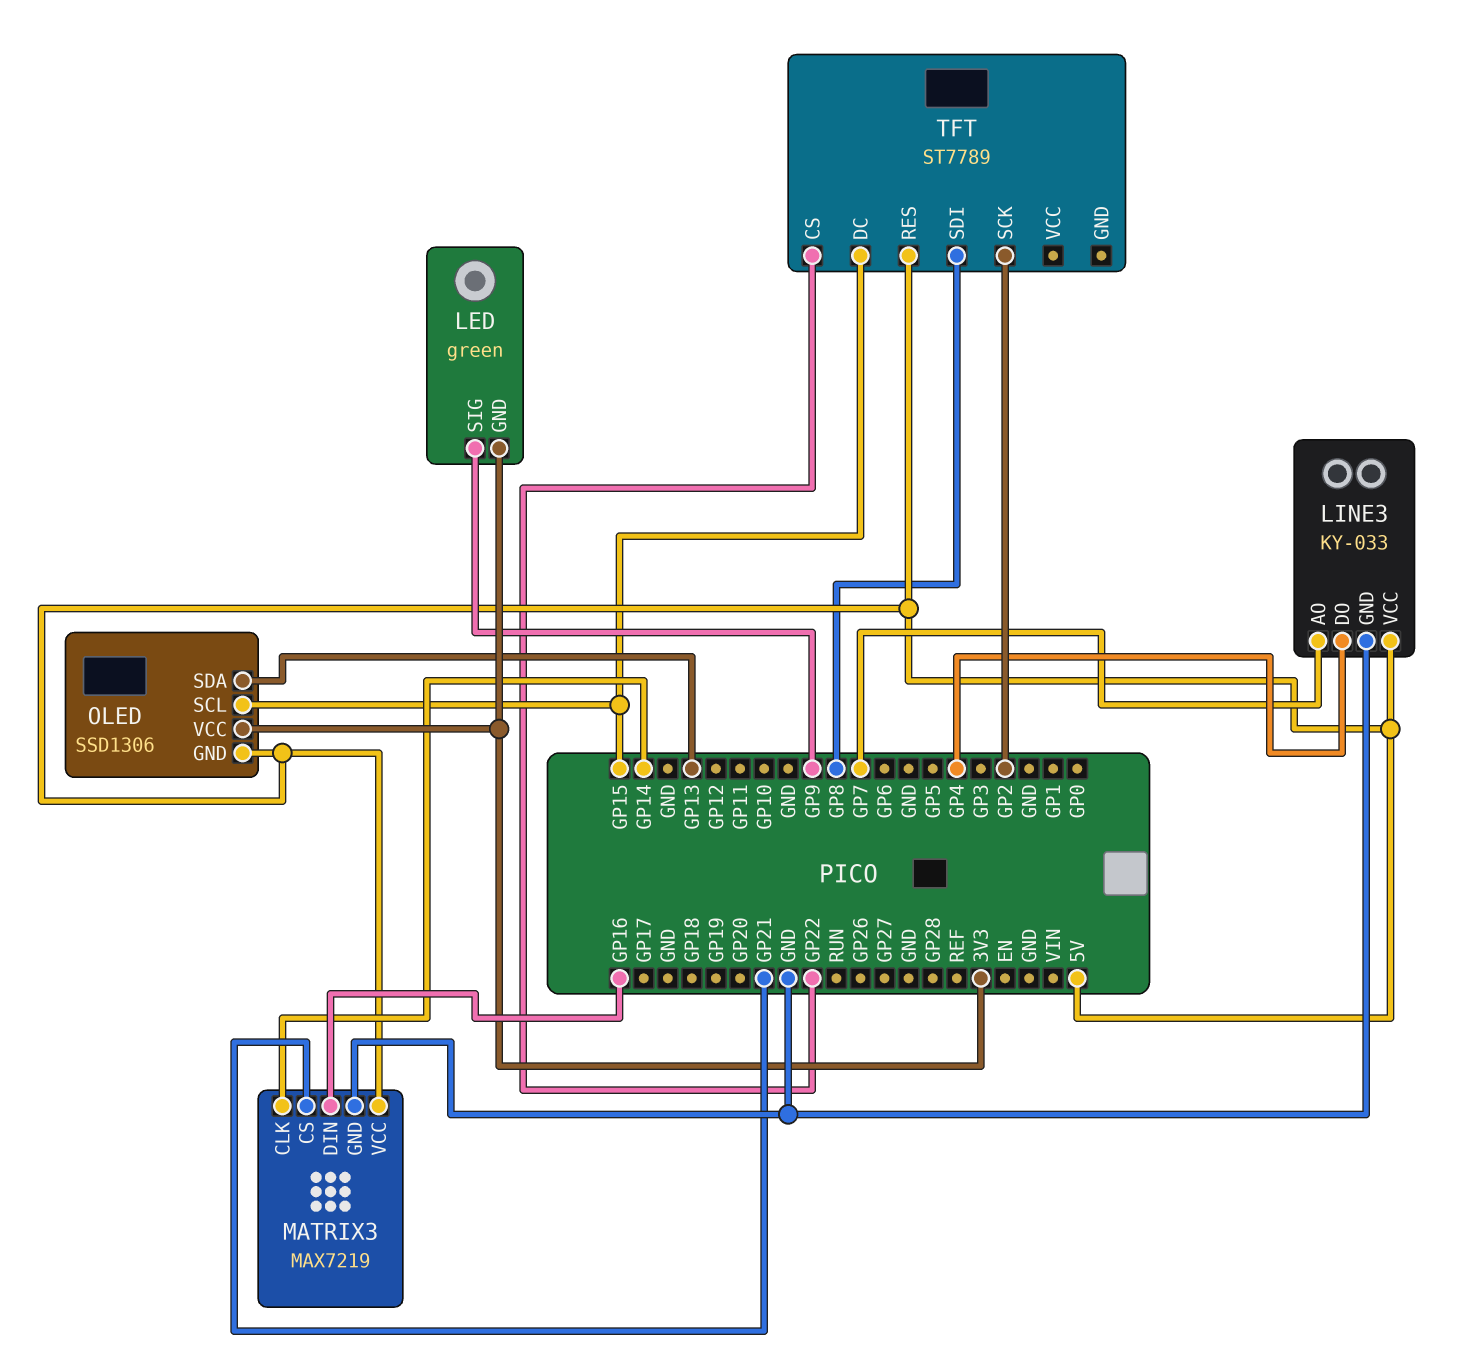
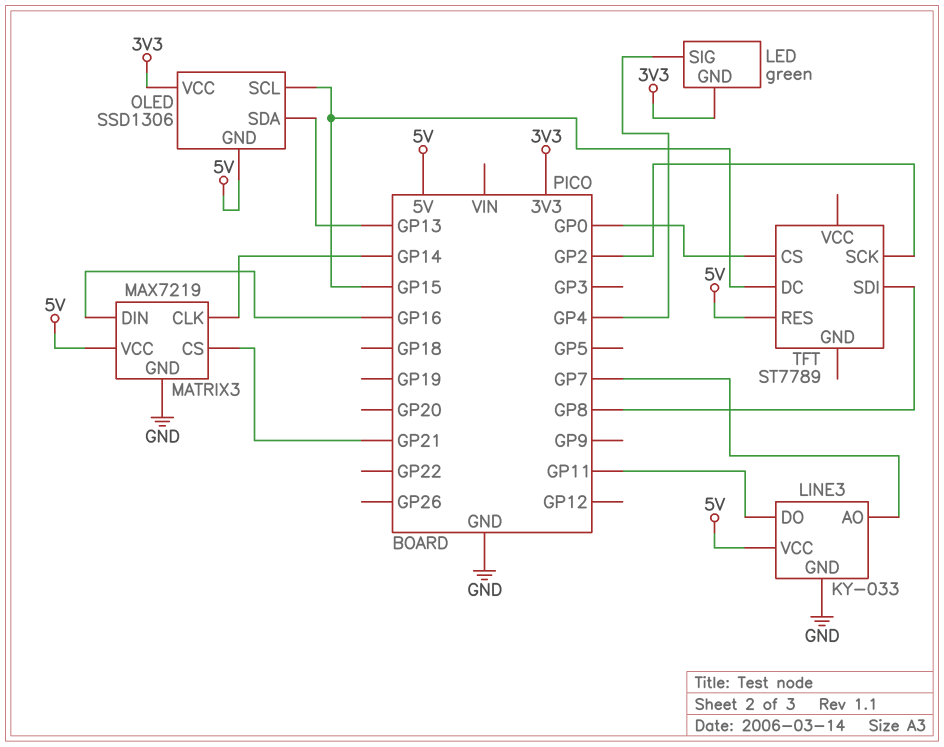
LED pin SIG: GP9 -> GP4
LINE3 pin DO: GP4 -> GP11
TFT pin CS: GP22 -> GP0

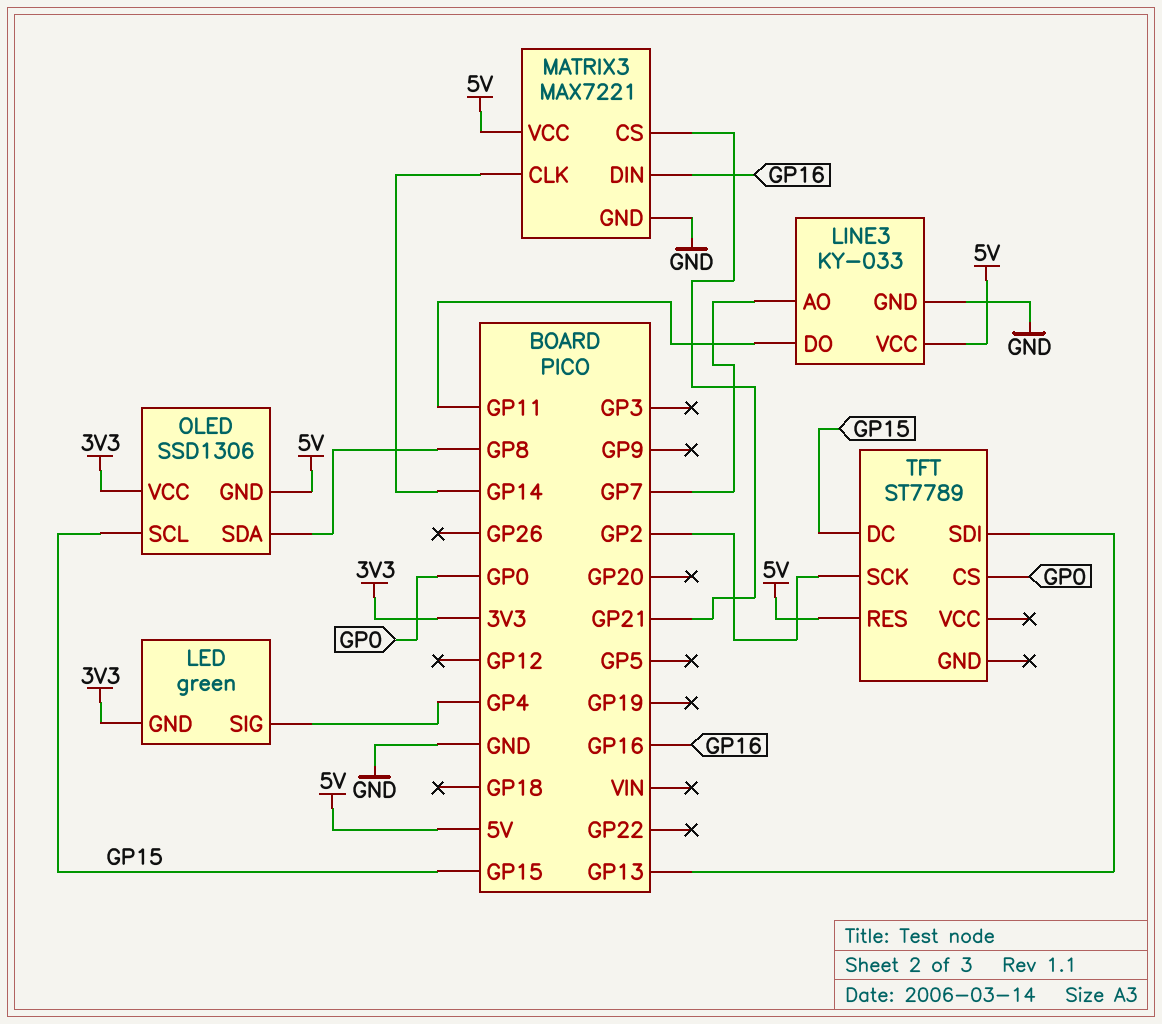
MATRIX3: MAX7219 -> MAX7221
OLED pin SDA: GP13 -> GP8
TFT pin SDI: GP8 -> GP13

